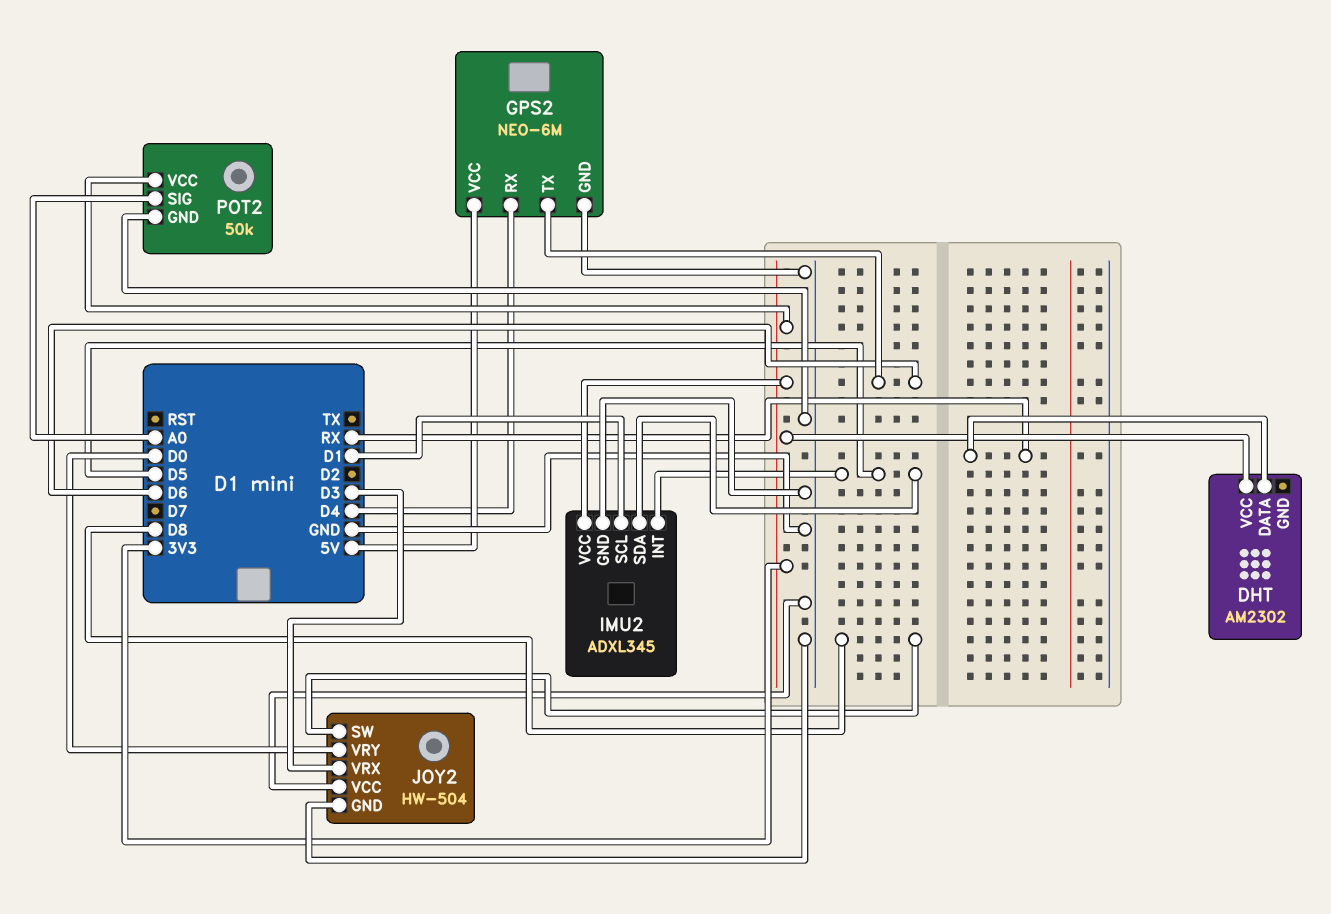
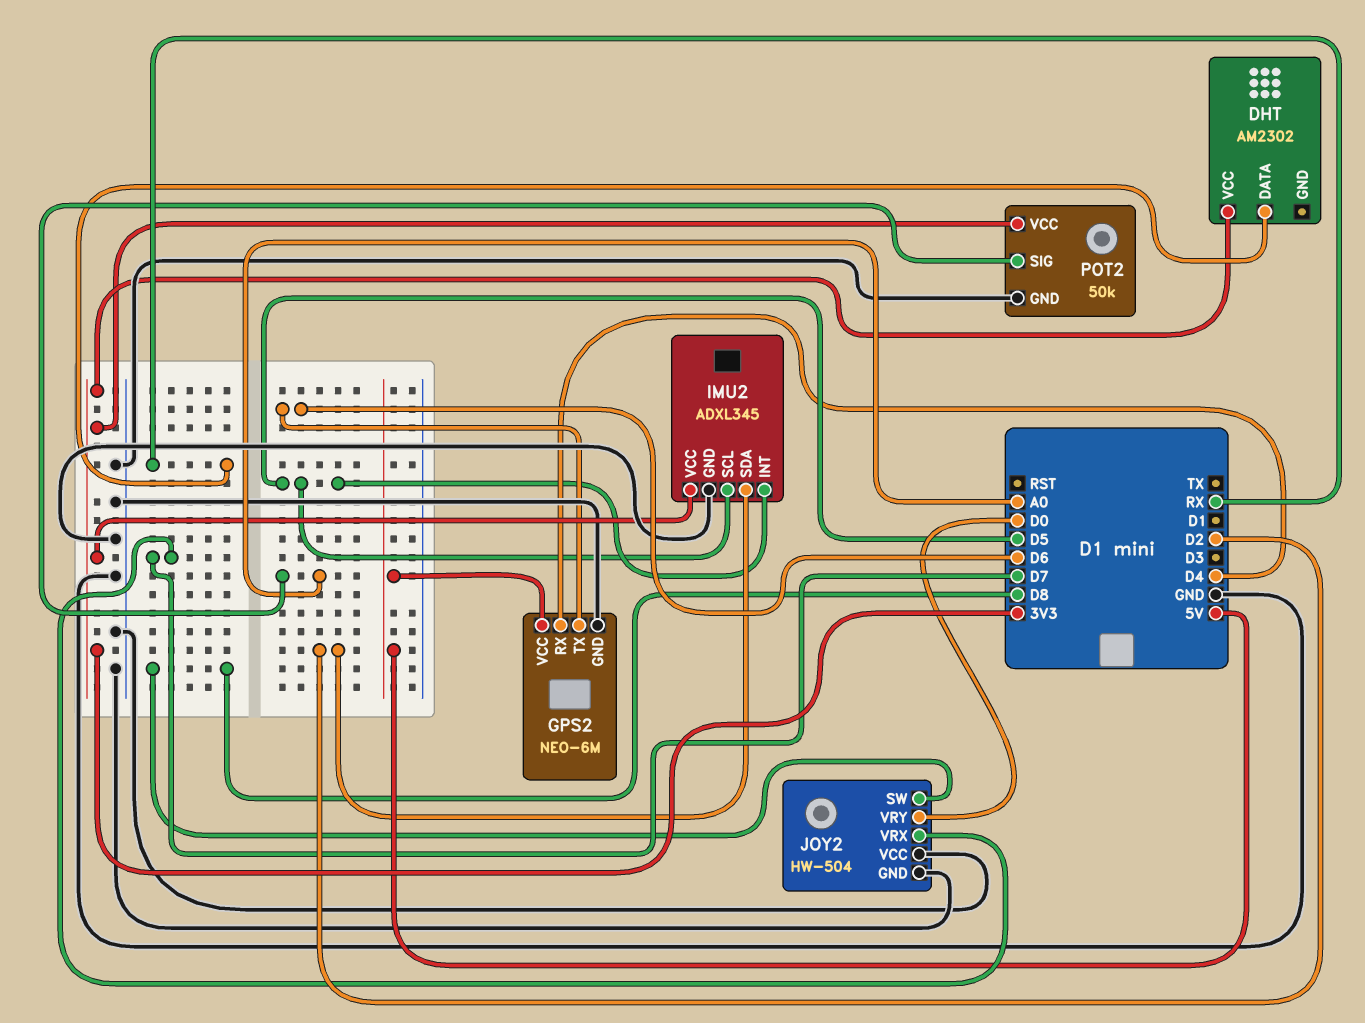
IMU2 pin SCL: D1 -> D5
IMU2 pin SDA: D5 -> D2
JOY2 pin VRX: D3 -> D7

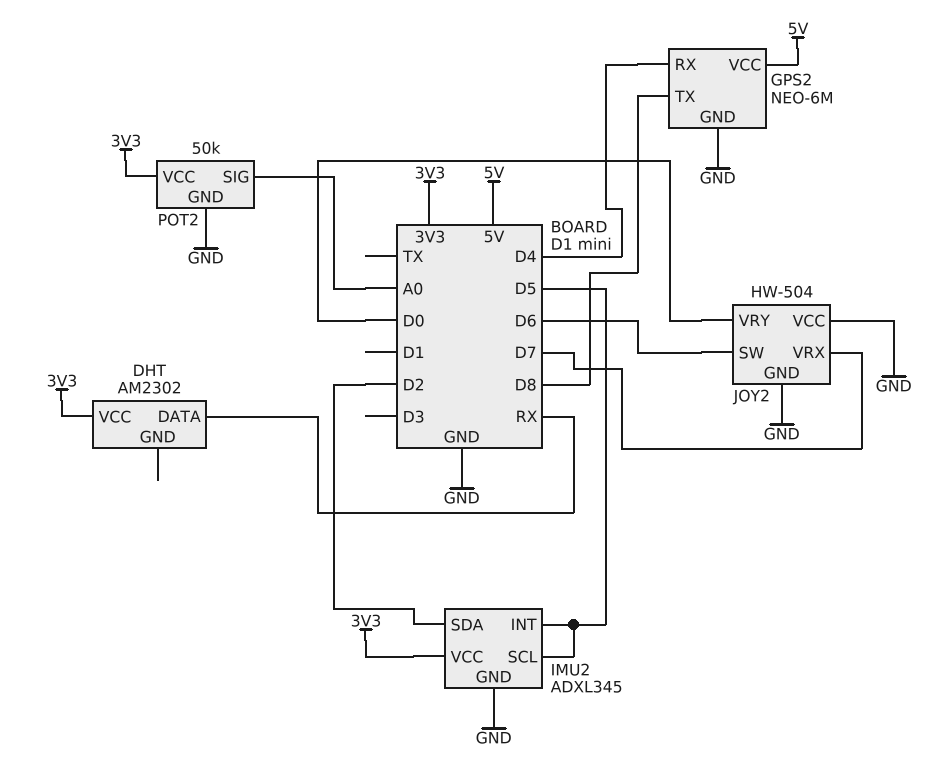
GPS2 pin TX: D6 -> D8
JOY2 pin SW: D8 -> D6

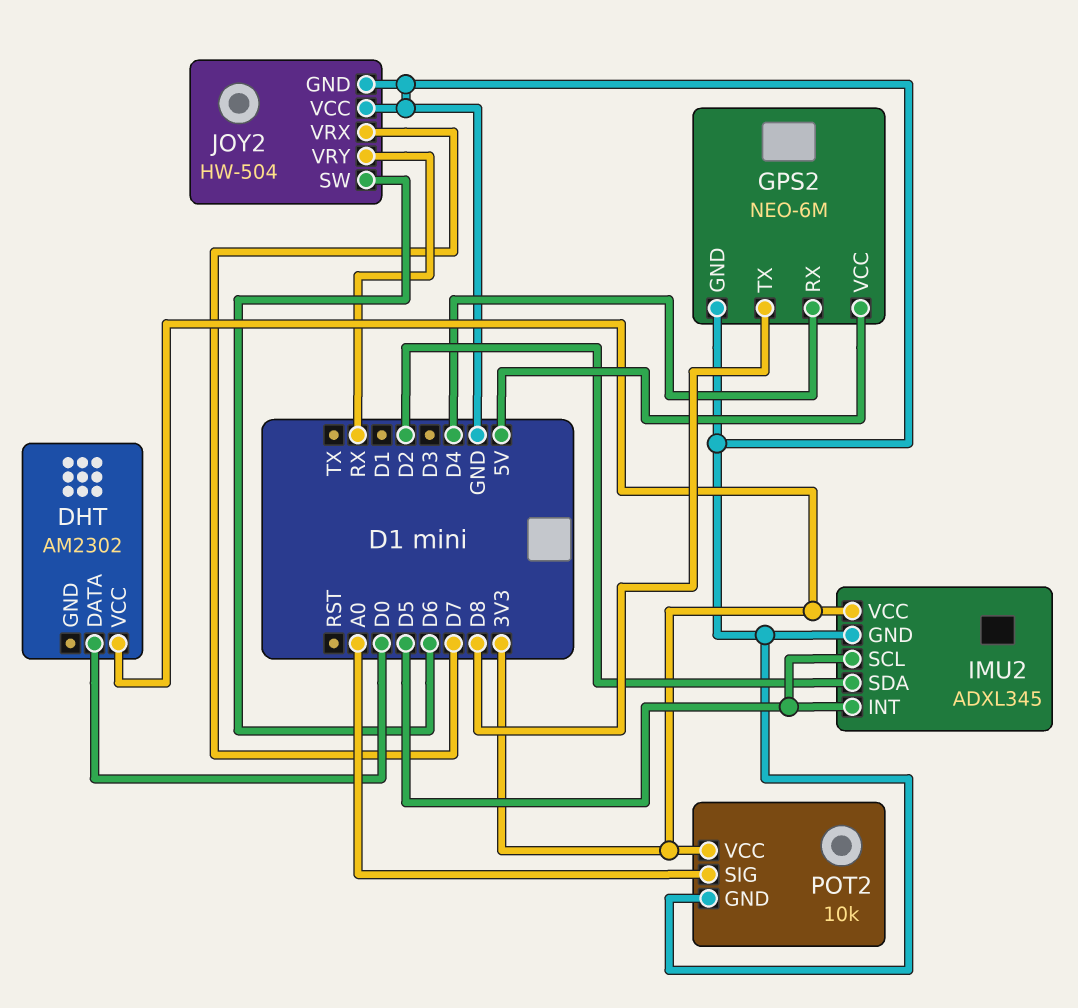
DHT pin DATA: RX -> D0
JOY2 pin VRY: D0 -> RX
POT2: 50k -> 10k

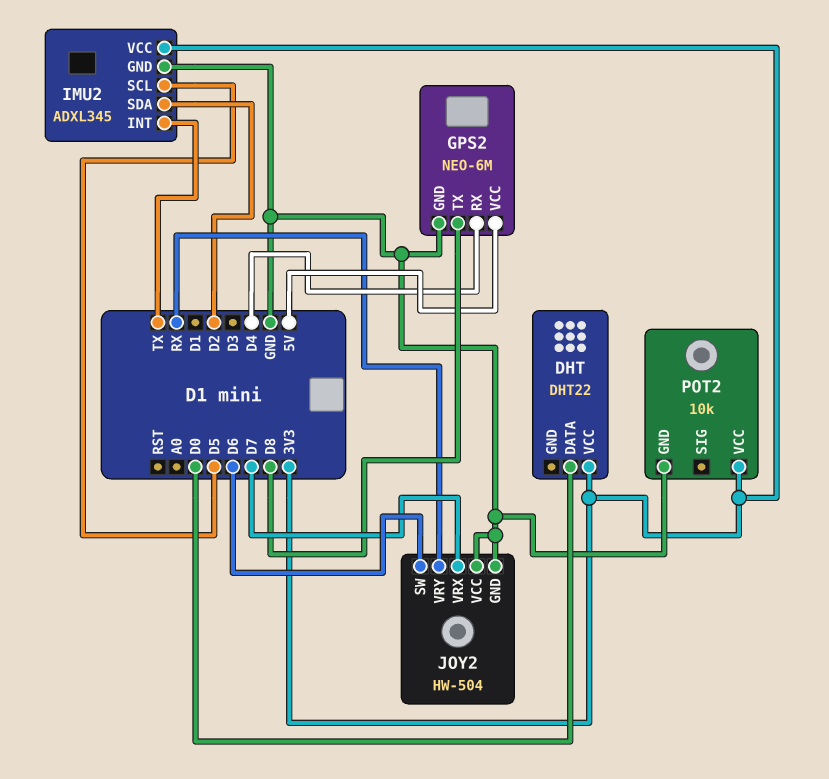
DHT: AM2302 -> DHT22
IMU2 pin INT: D5 -> TX
POT2 pin SIG: A0 -> none

